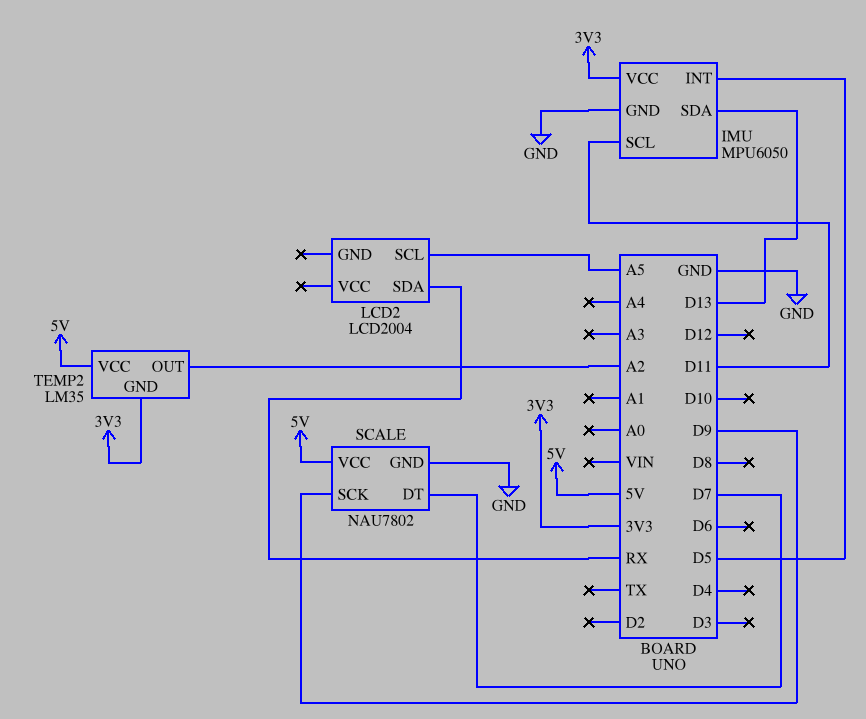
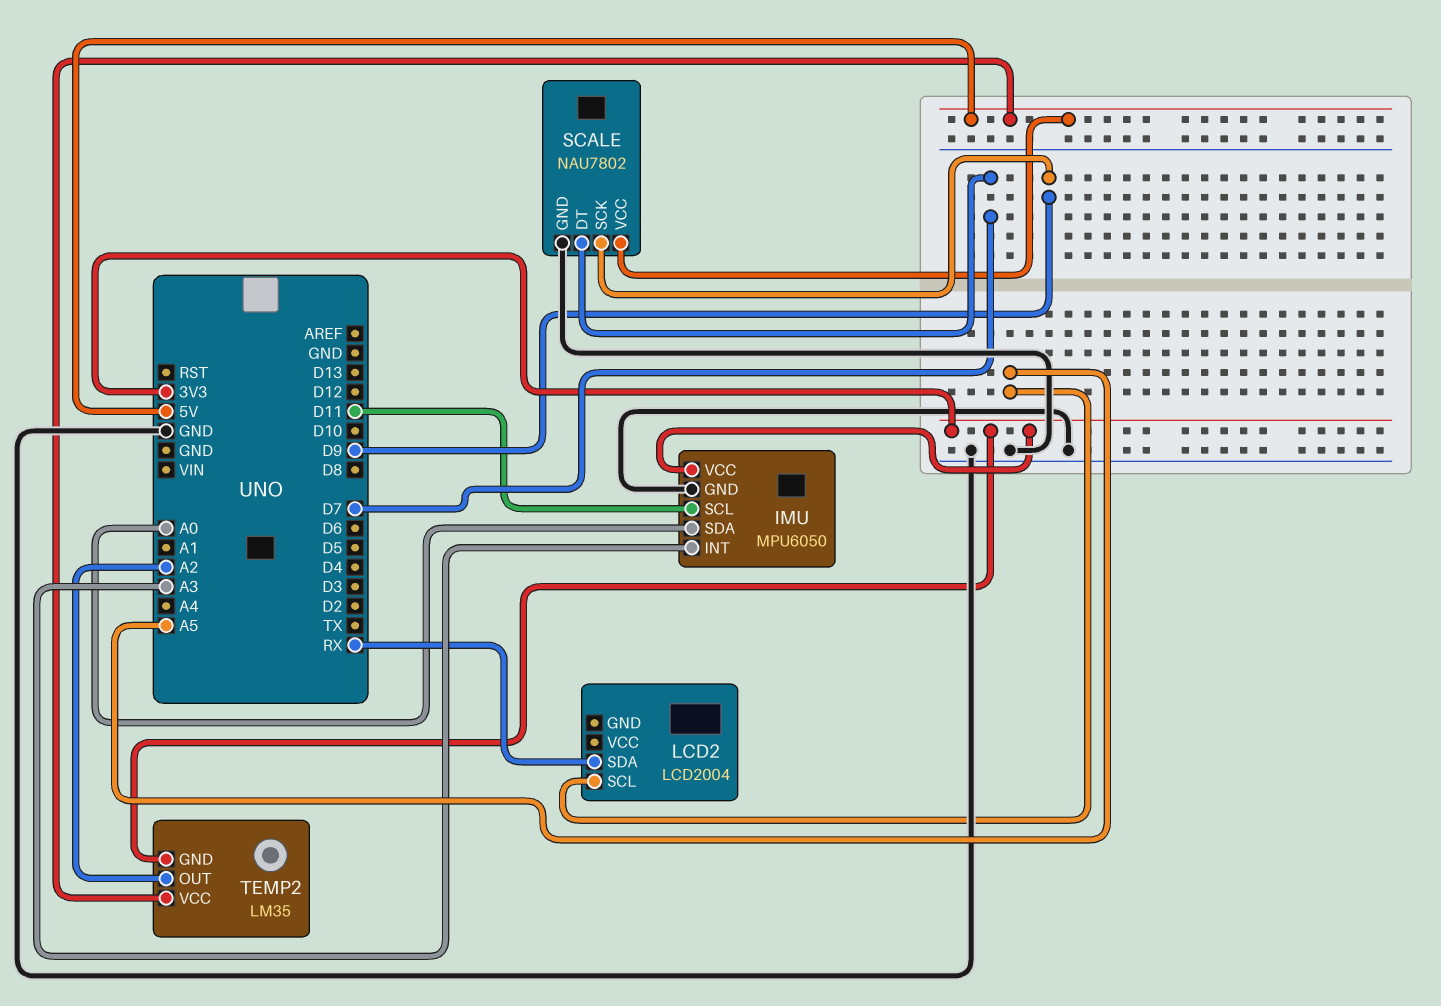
IMU pin INT: D5 -> A3
IMU pin SDA: D13 -> A0

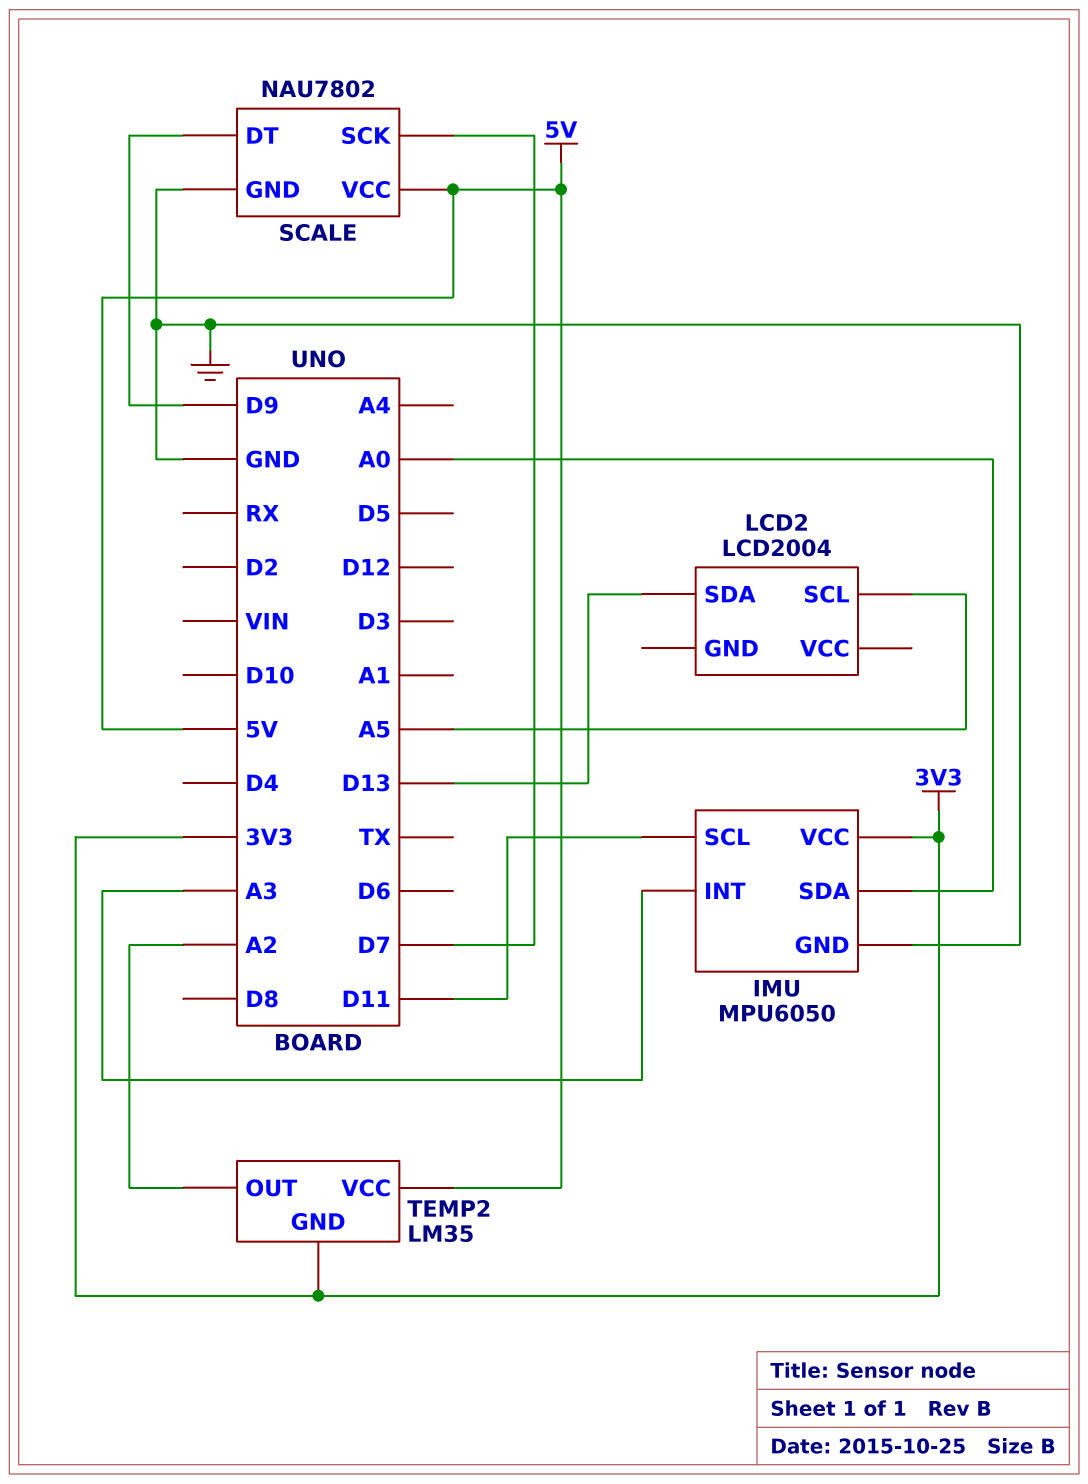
LCD2 pin SDA: RX -> D13
SCALE pin DT: D7 -> D9
SCALE pin SCK: D9 -> D7

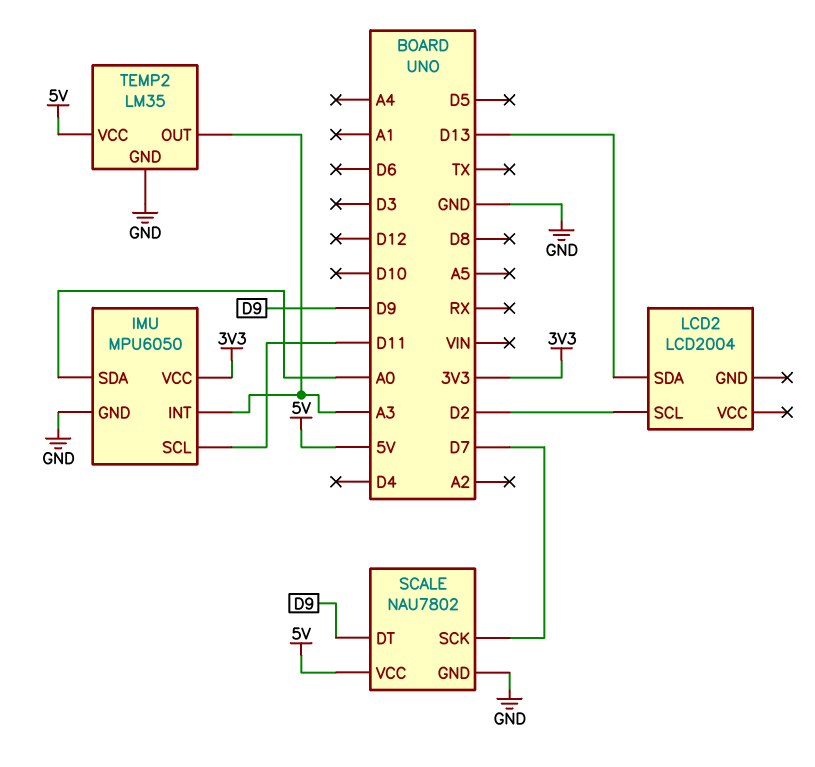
LCD2 pin SCL: A5 -> D2
TEMP2 pin GND: 3V3 -> GND
TEMP2 pin OUT: A2 -> A3

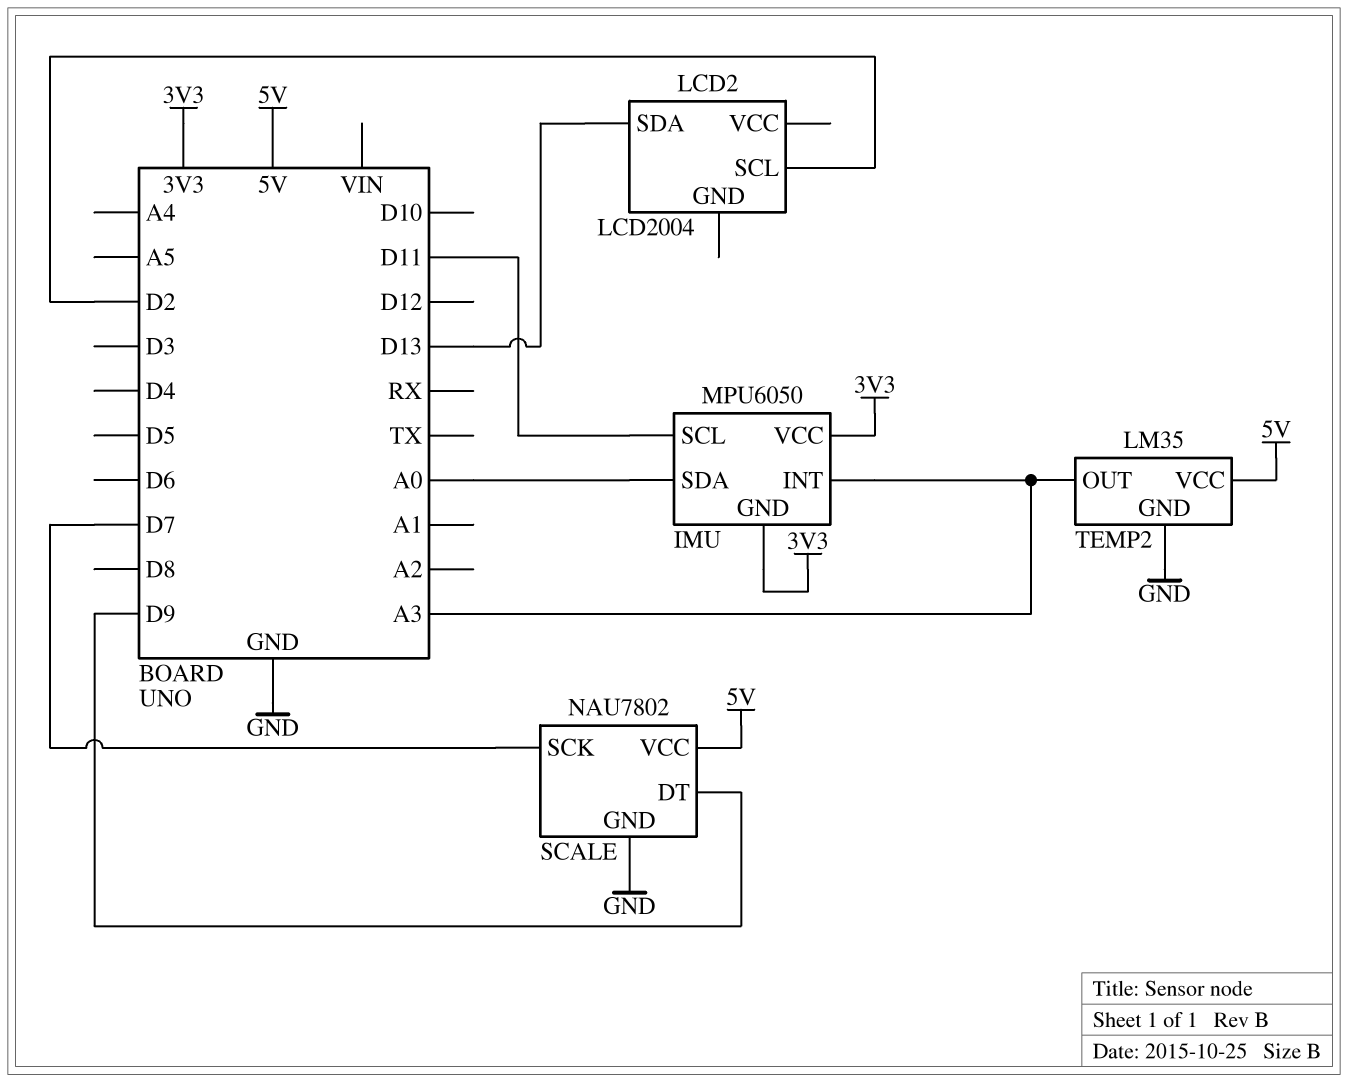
IMU pin GND: GND -> 3V3

